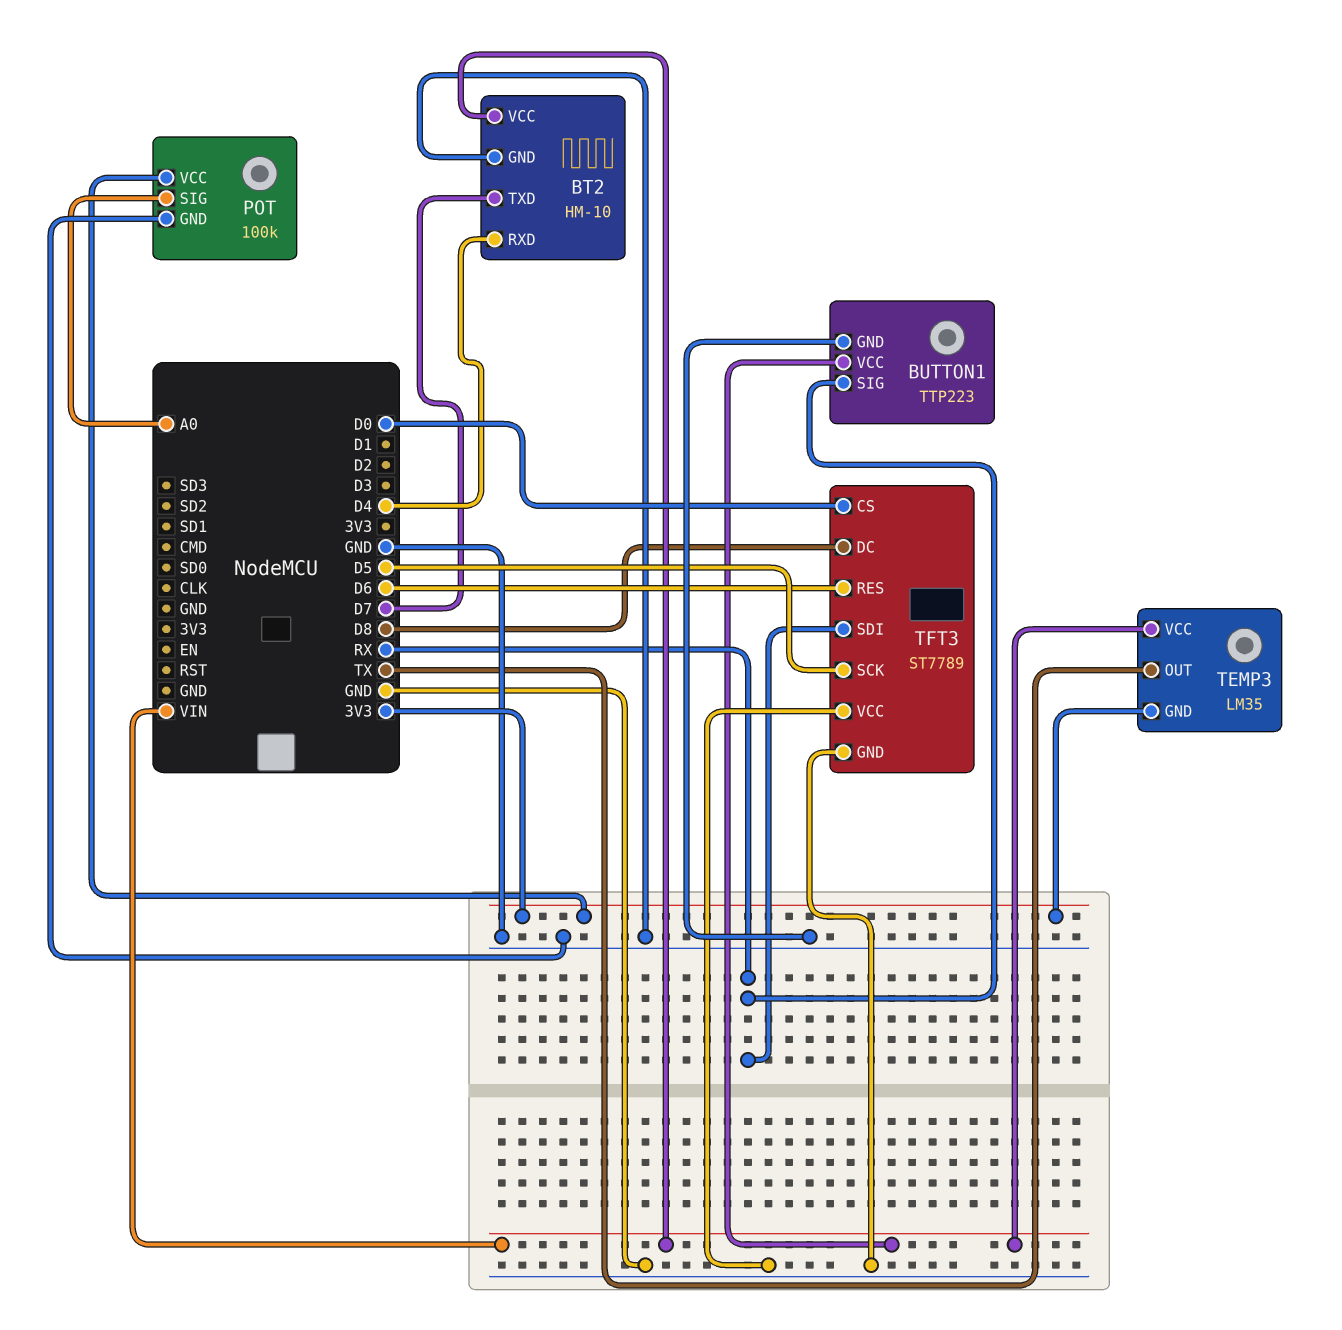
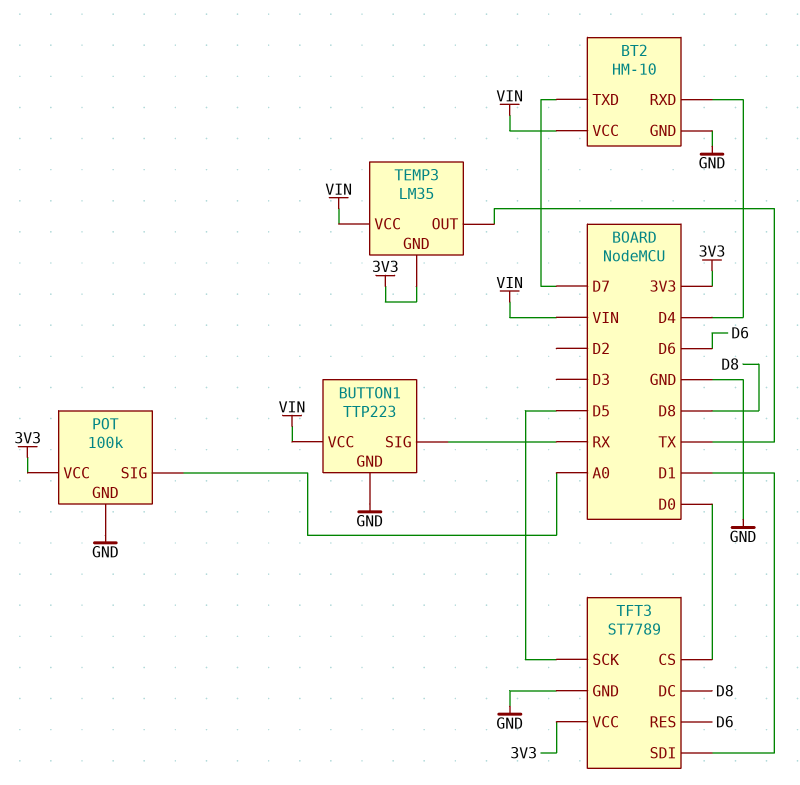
TFT3 pin SDI: RX -> D1
TFT3 pin VCC: GND -> 3V3

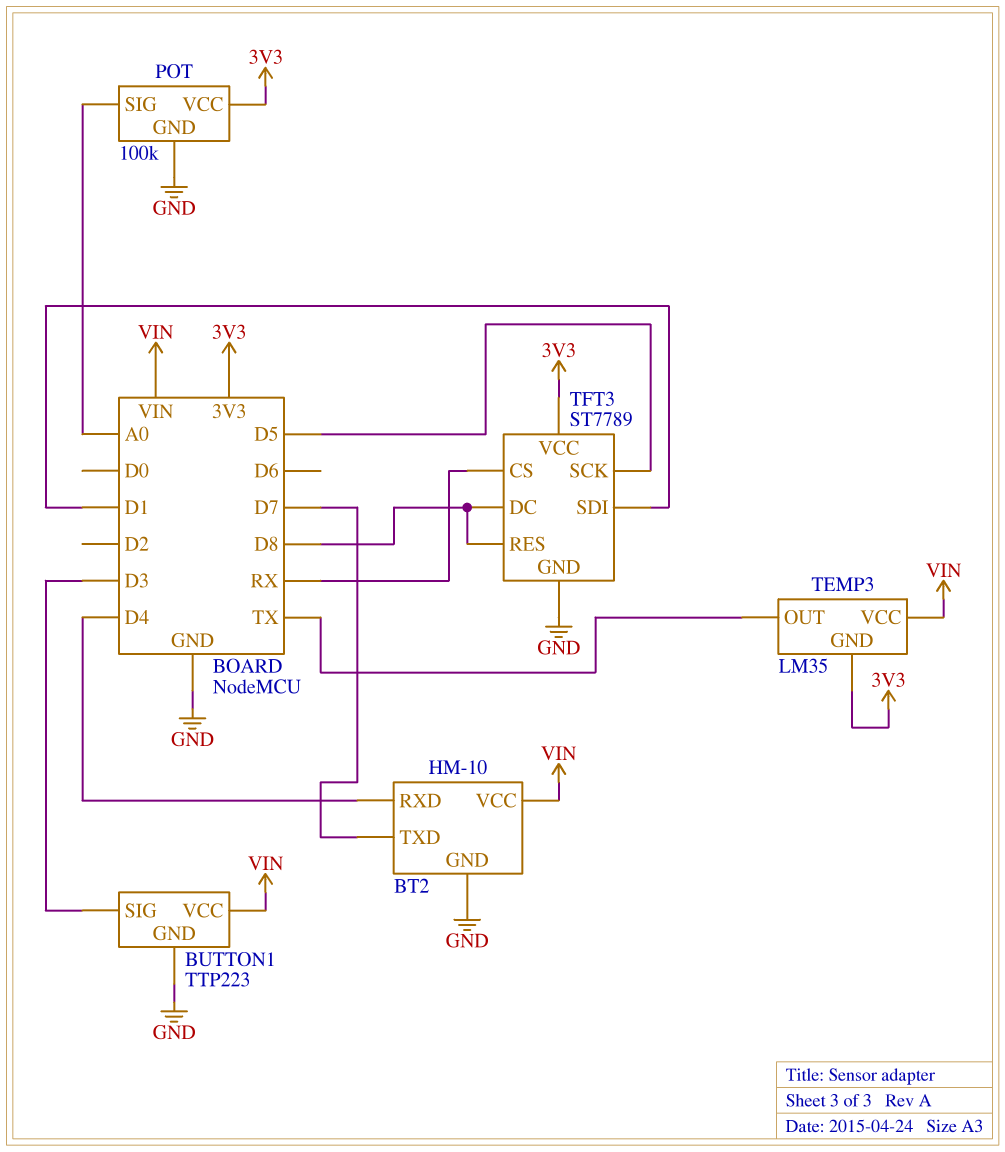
BUTTON1 pin SIG: RX -> D3
TFT3 pin CS: D0 -> RX
TFT3 pin RES: D6 -> D8

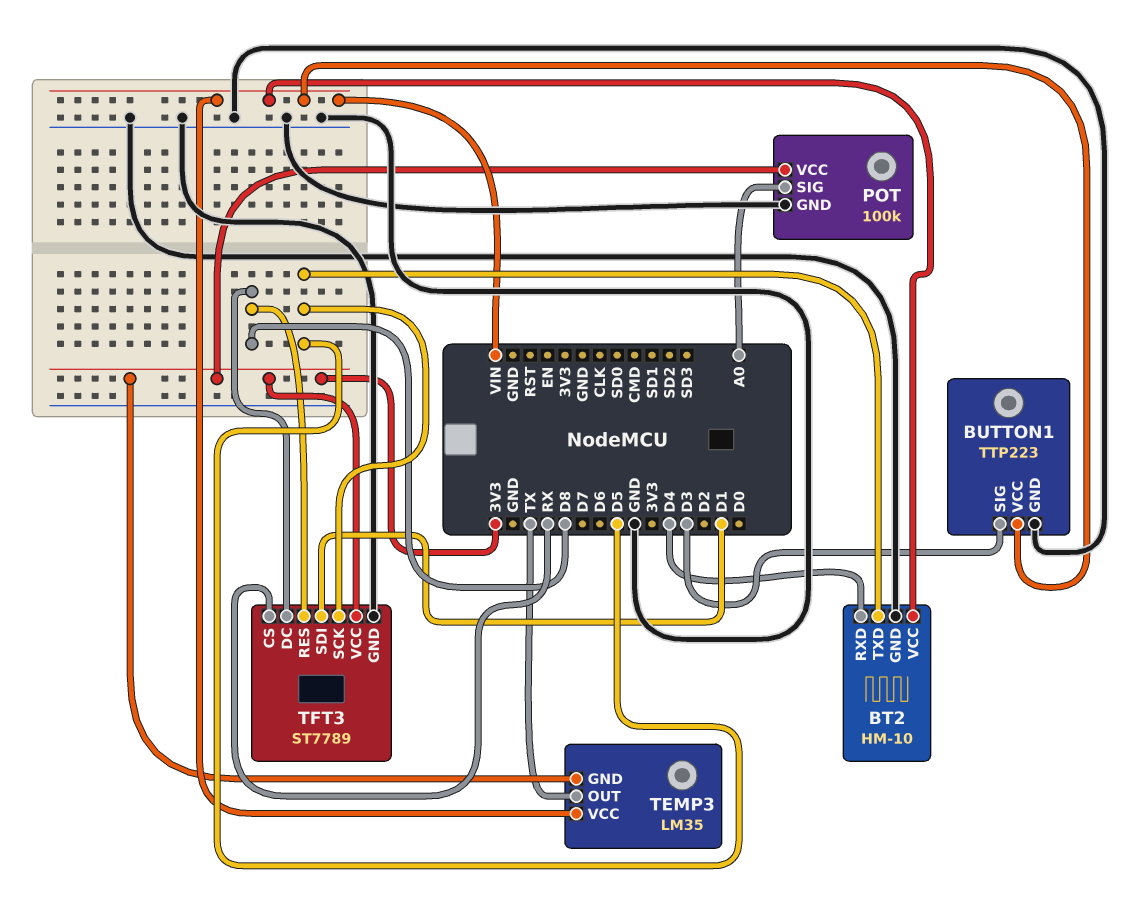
BT2 pin TXD: D7 -> D5

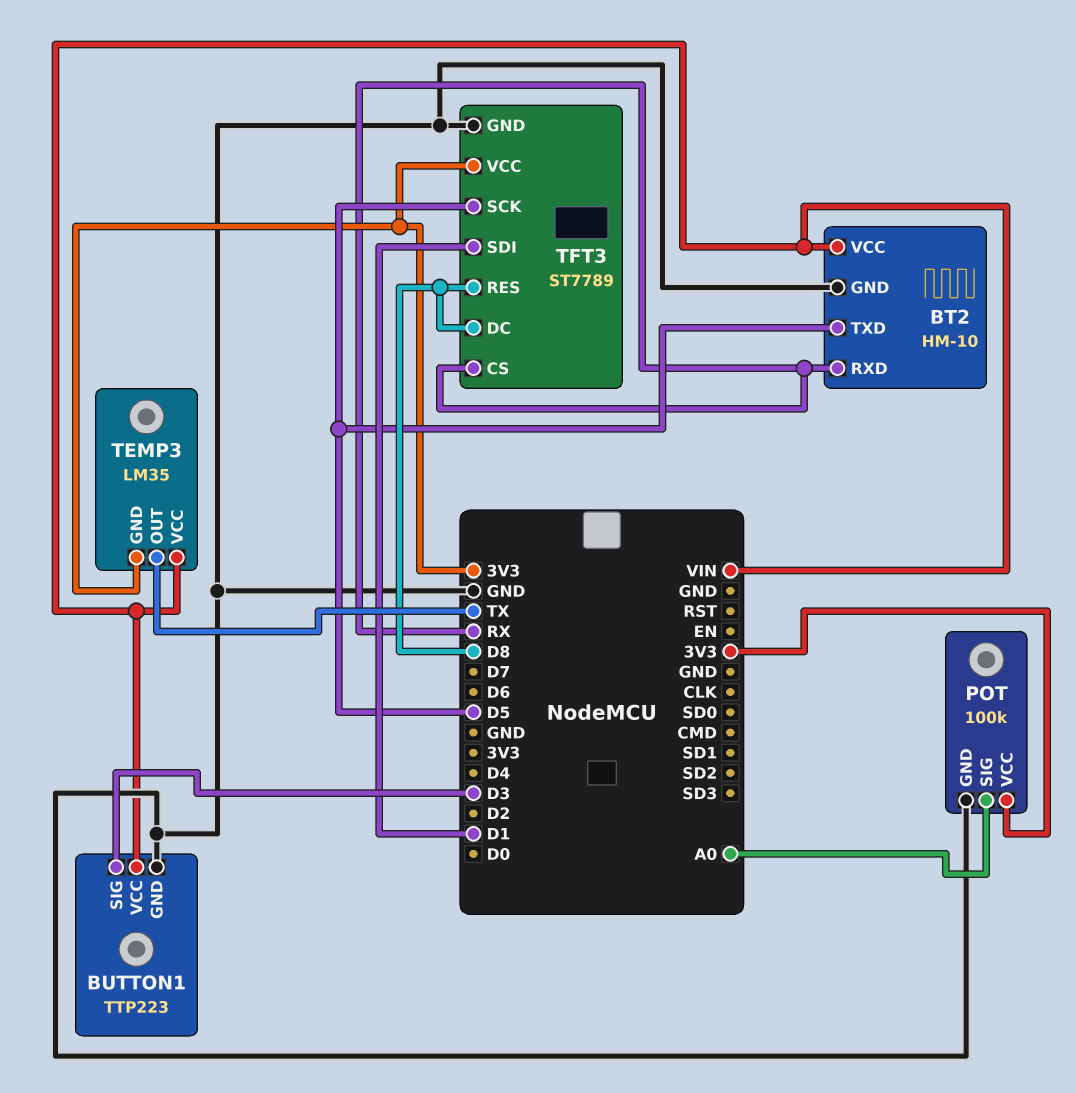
BT2 pin RXD: D4 -> RX

